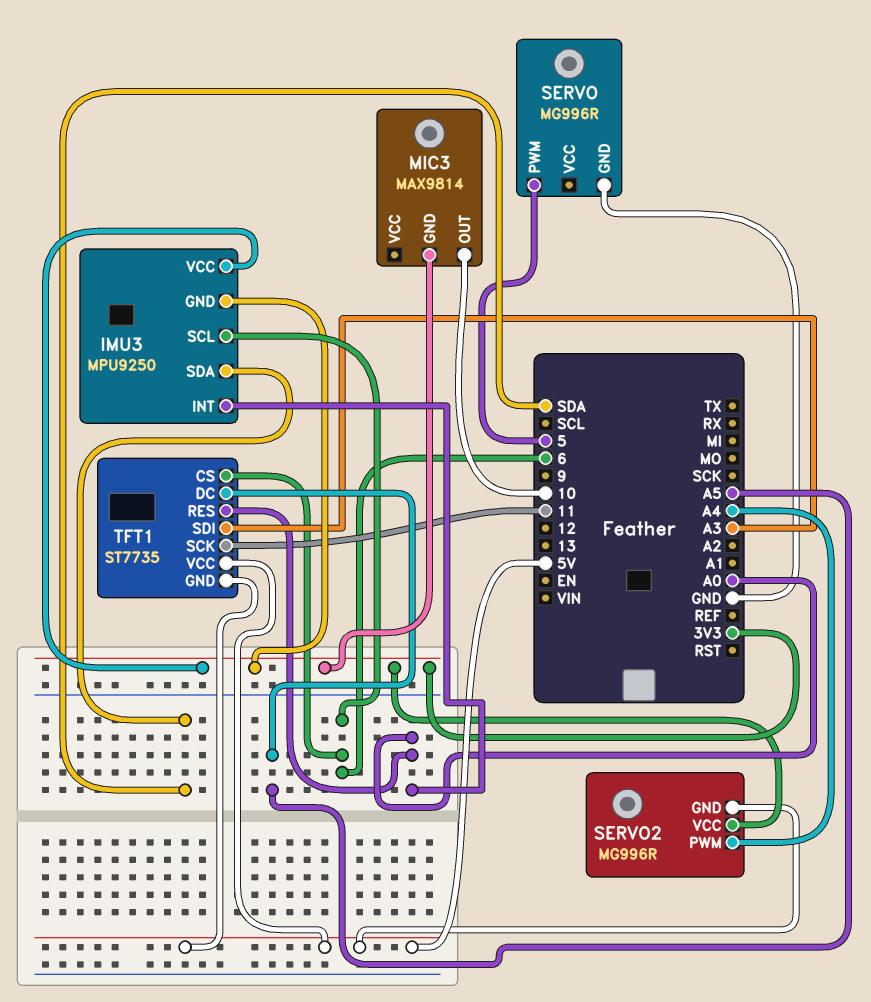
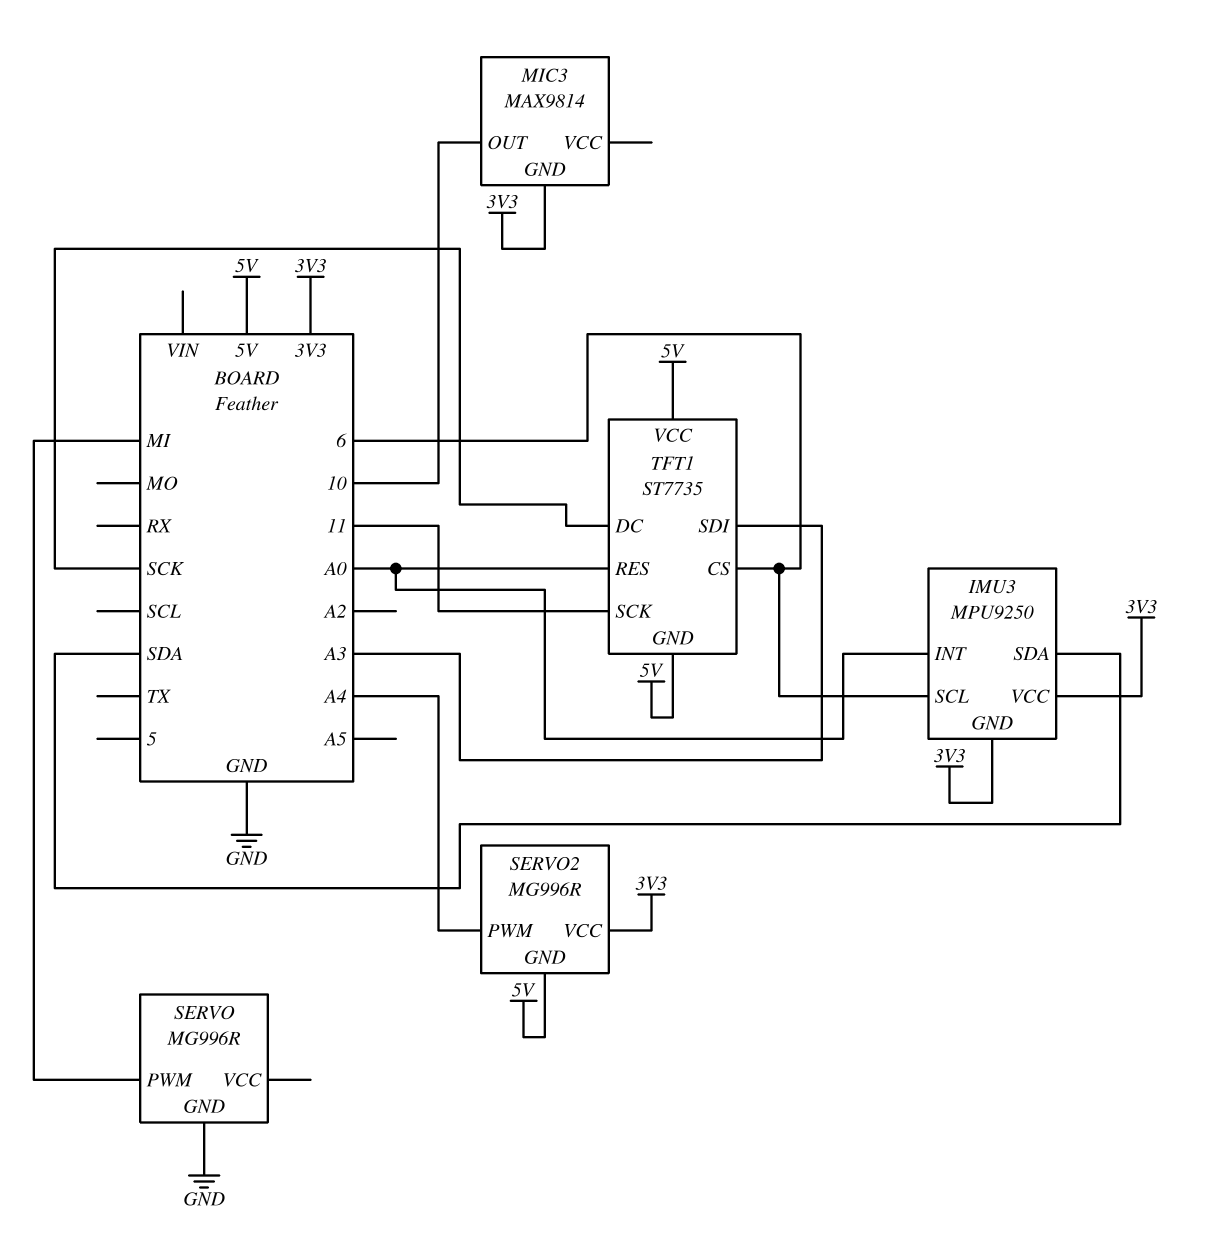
SERVO pin PWM: 5 -> MI
TFT1 pin DC: A5 -> SCK

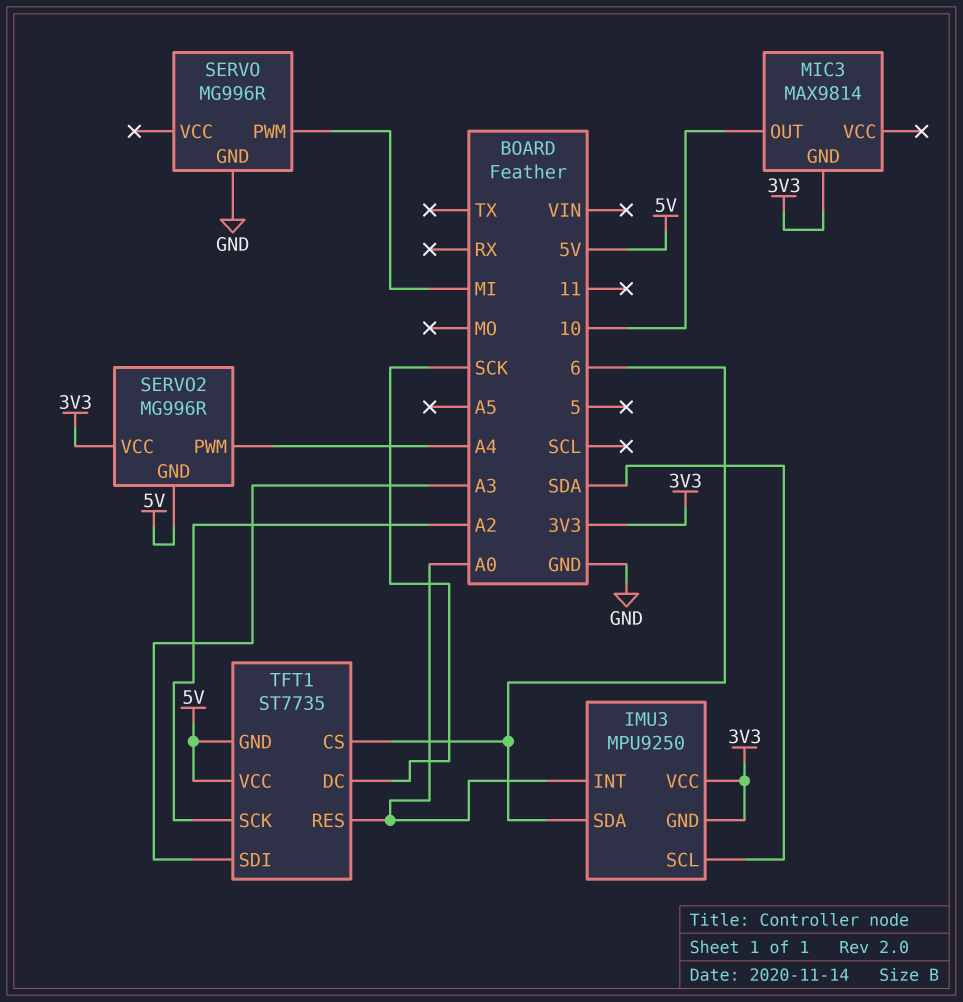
IMU3 pin SCL: 6 -> SDA
IMU3 pin SDA: SDA -> 6
TFT1 pin SCK: 11 -> A2

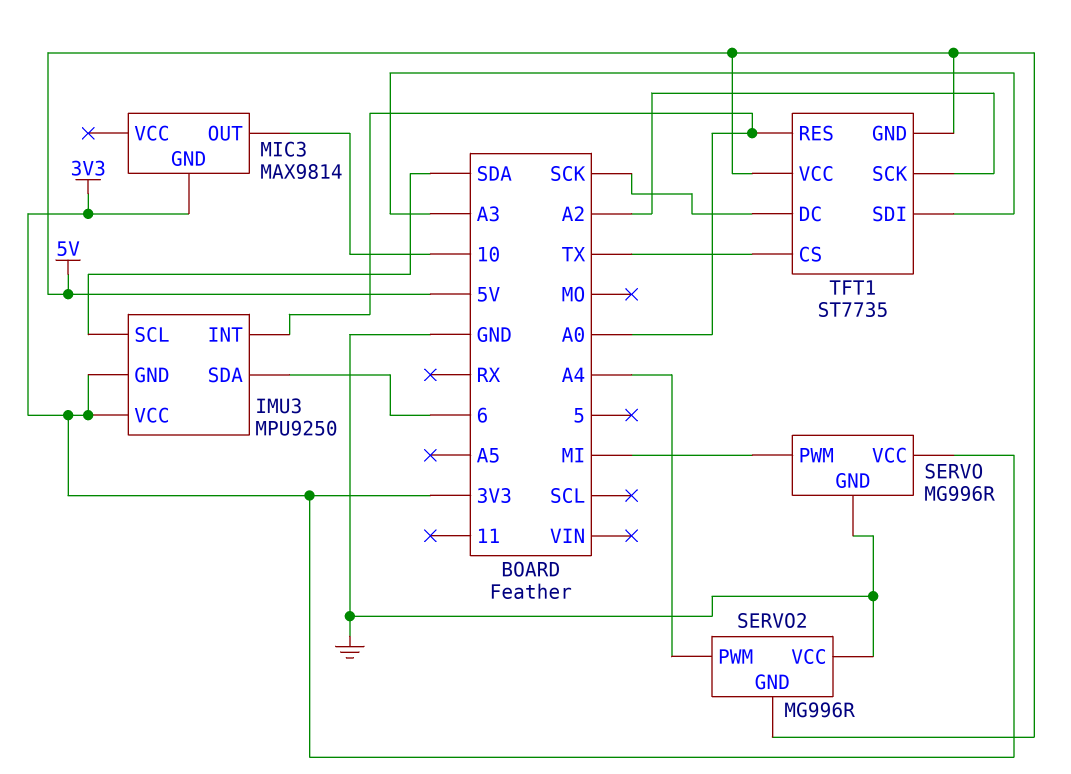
SERVO pin VCC: none -> 3V3
SERVO2 pin VCC: 3V3 -> GND
TFT1 pin CS: 6 -> TX

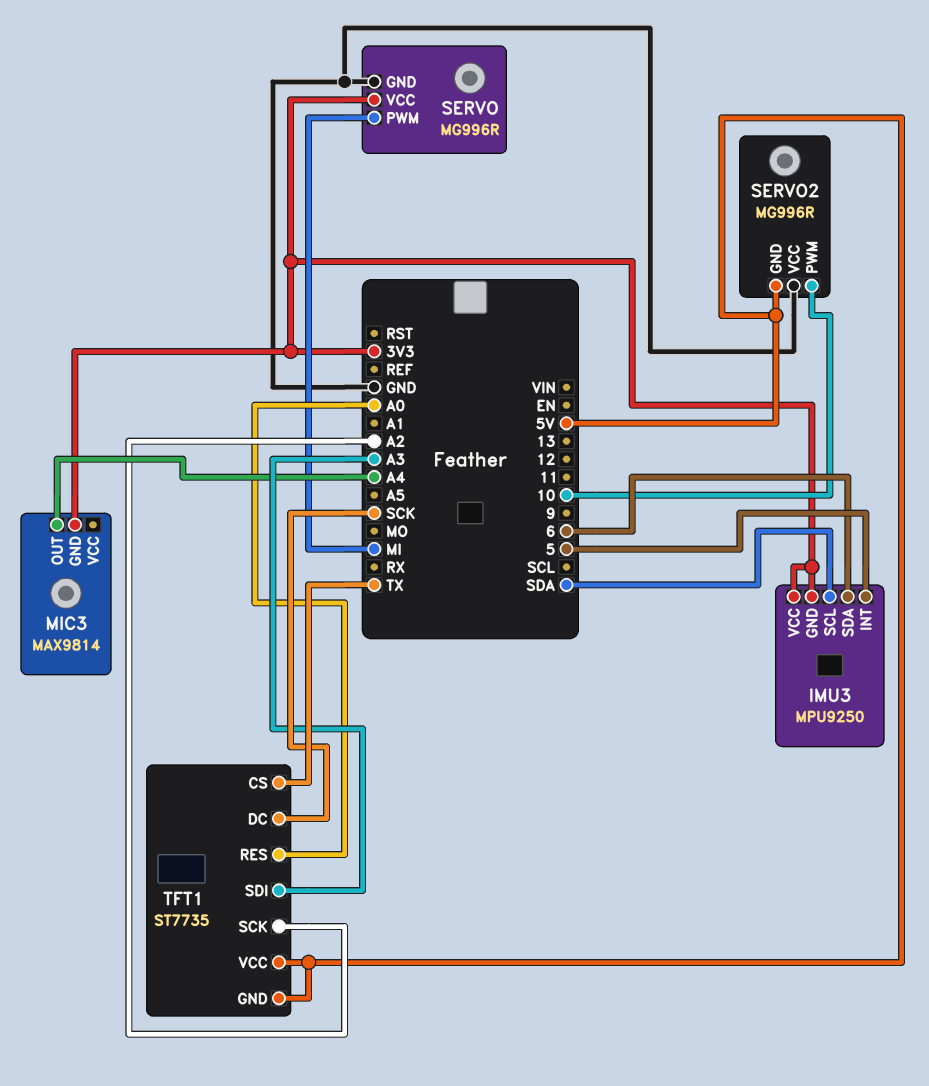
IMU3 pin INT: A0 -> 5
MIC3 pin OUT: 10 -> A4
SERVO2 pin PWM: A4 -> 10

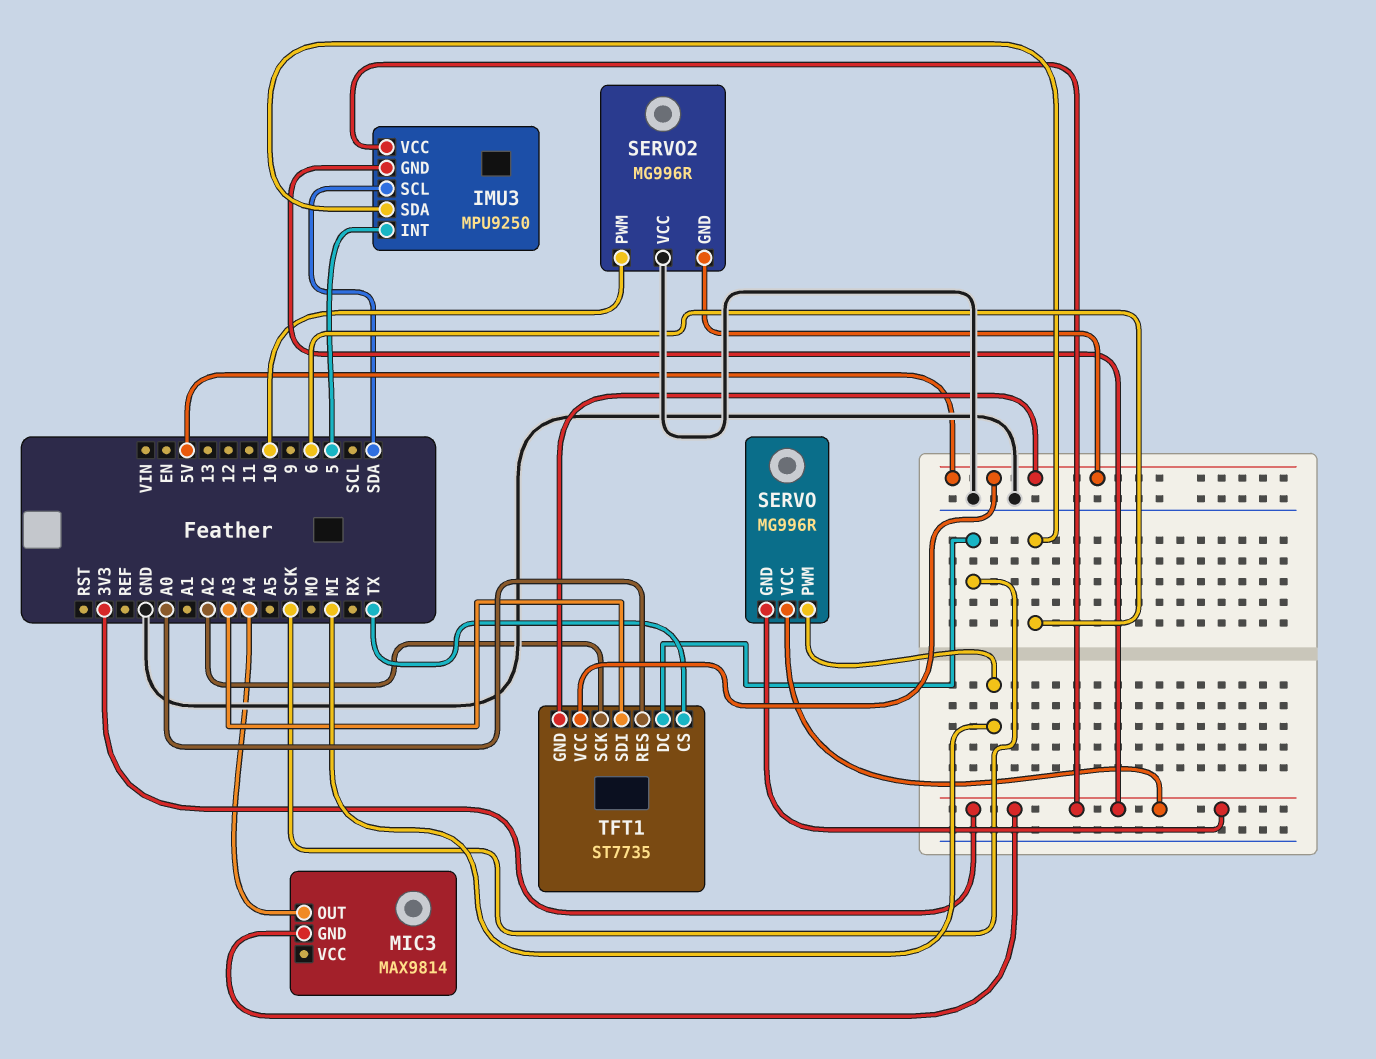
SERVO pin GND: GND -> 3V3

